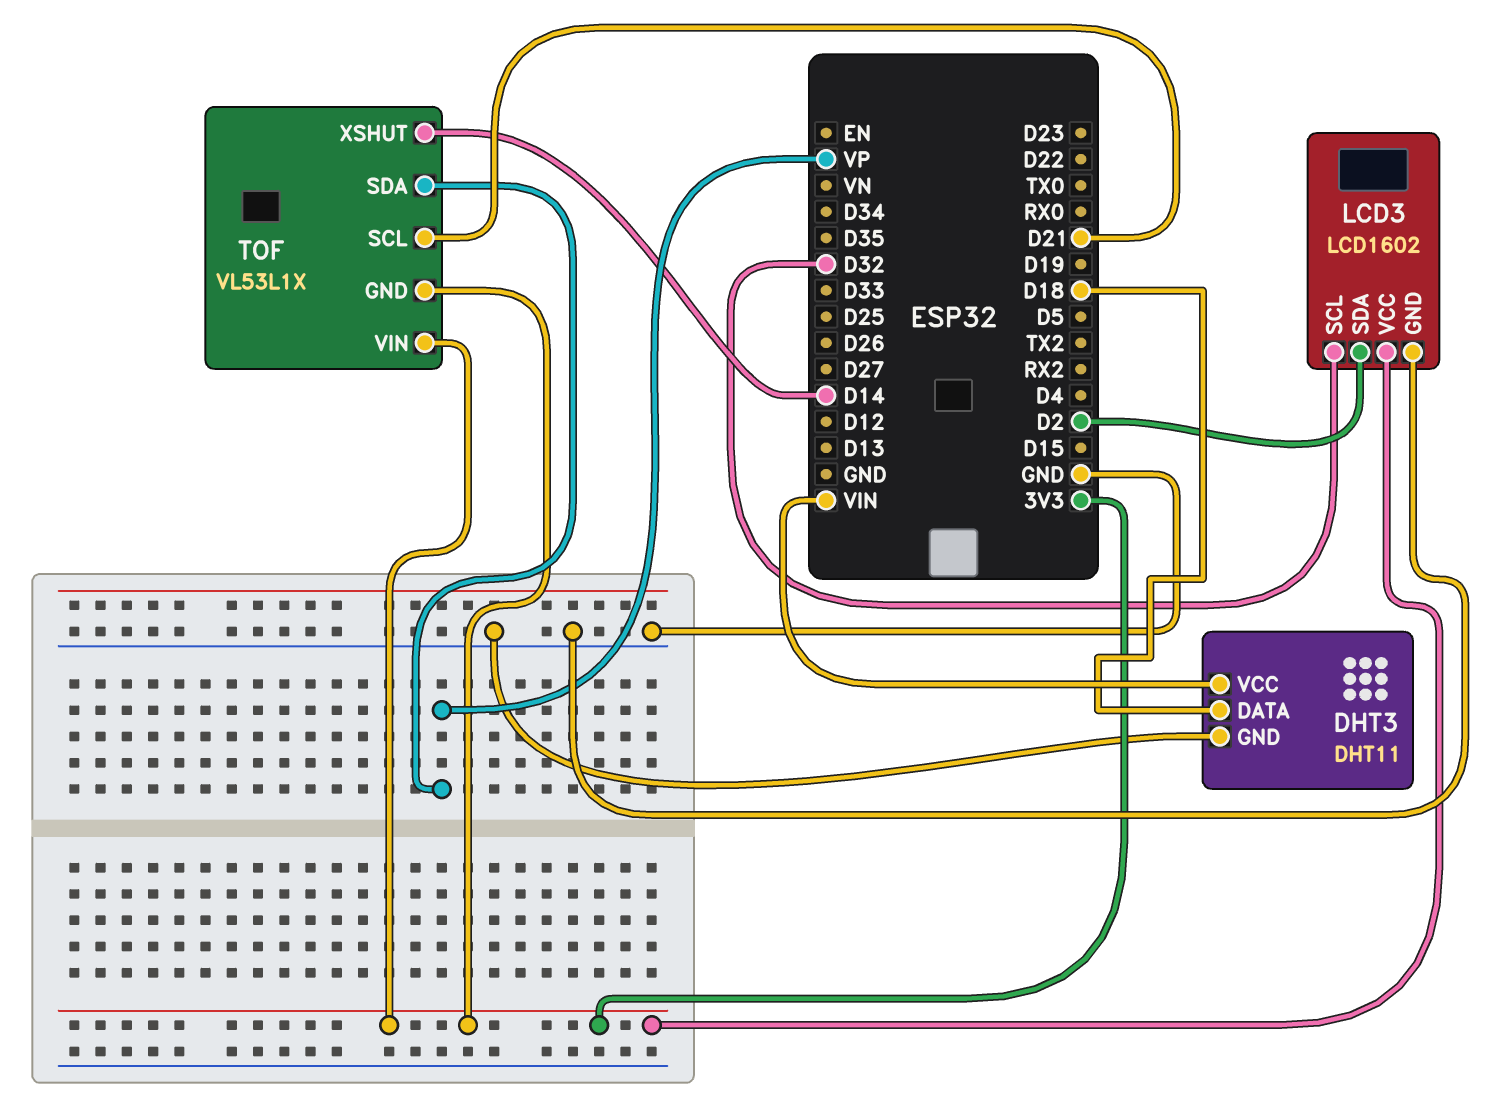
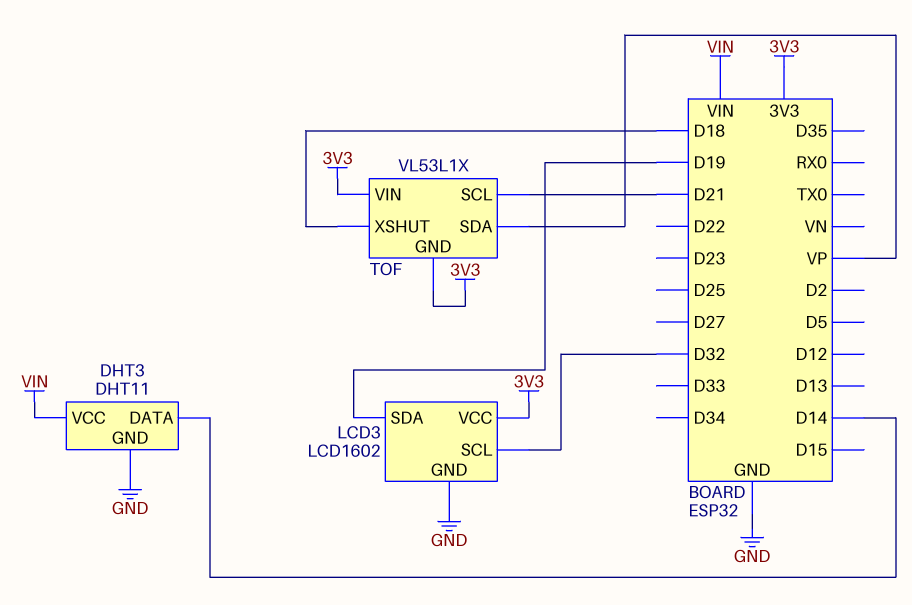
DHT3 pin DATA: D18 -> D14
LCD3 pin SDA: D2 -> D19
TOF pin XSHUT: D14 -> D18

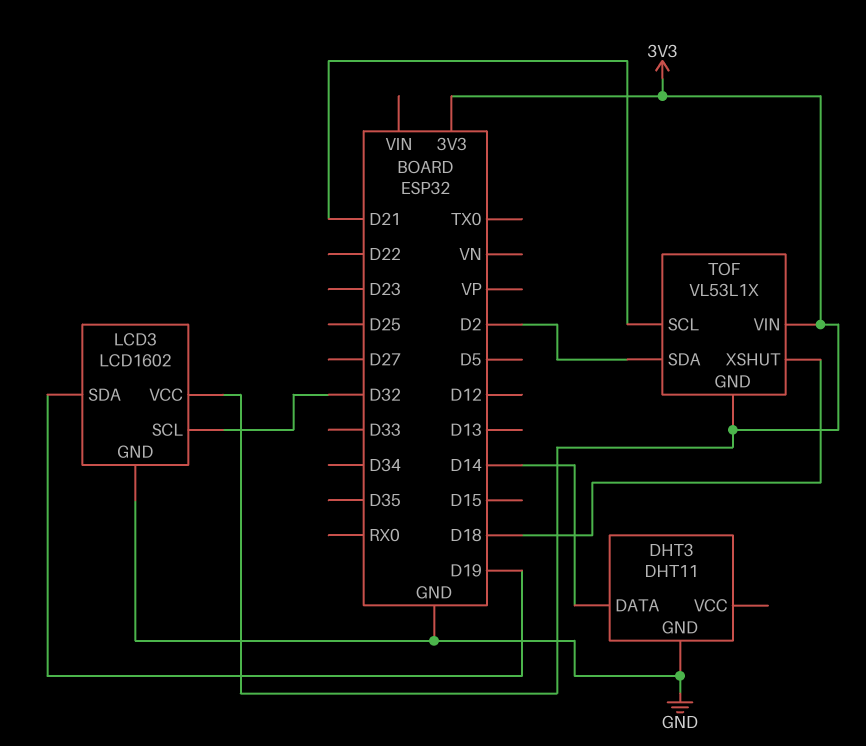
DHT3 pin VCC: VIN -> none
TOF pin SDA: VP -> D2

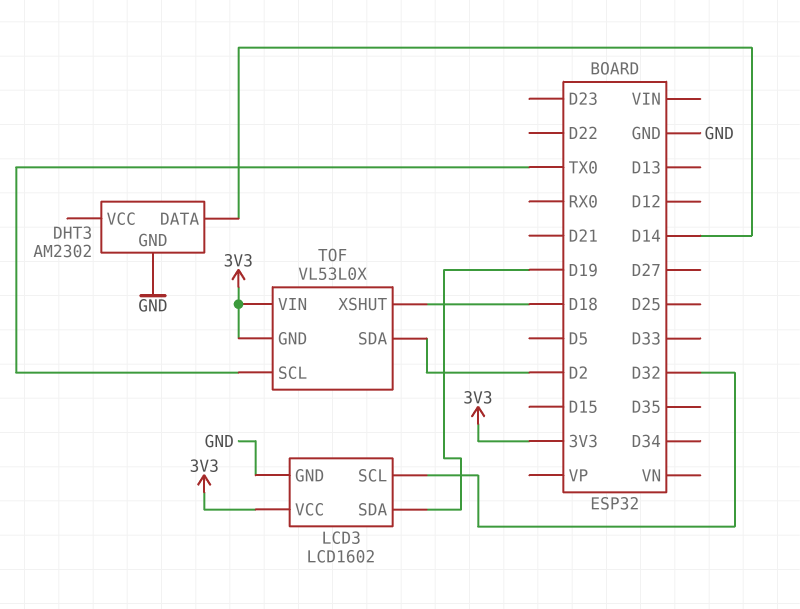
DHT3: DHT11 -> AM2302
TOF: VL53L1X -> VL53L0X
TOF pin SCL: D21 -> TX0

